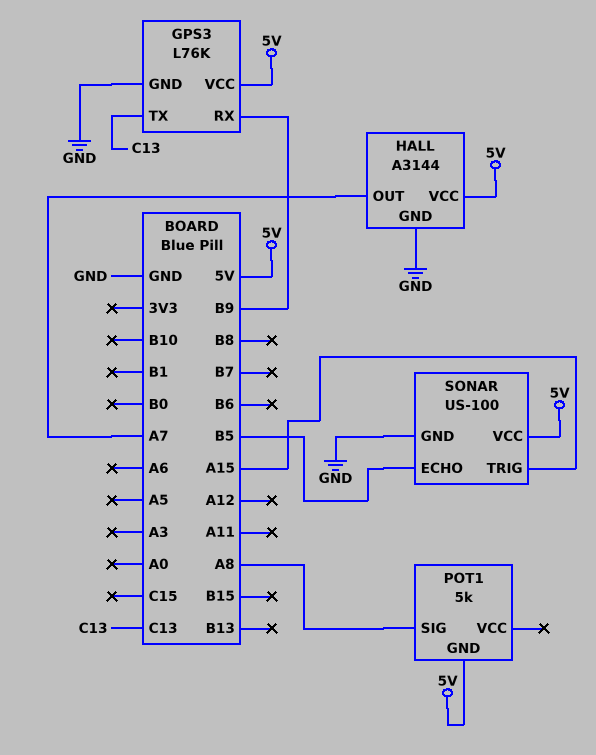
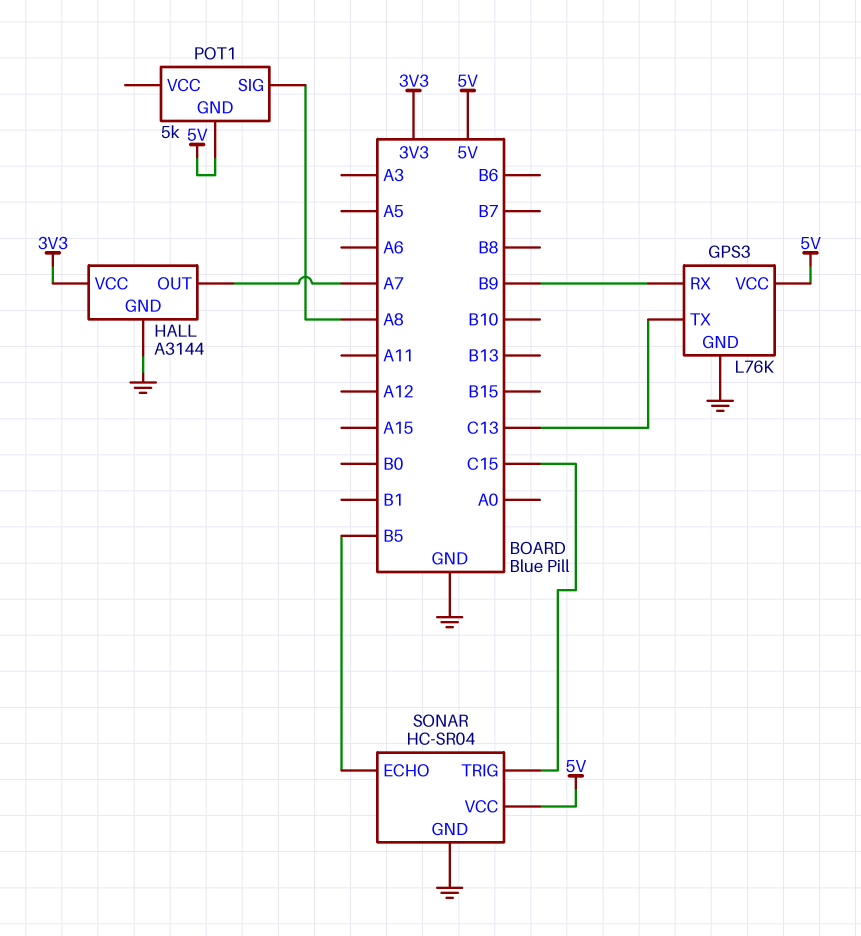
HALL pin VCC: 5V -> 3V3
SONAR: US-100 -> HC-SR04
SONAR pin TRIG: A15 -> C15

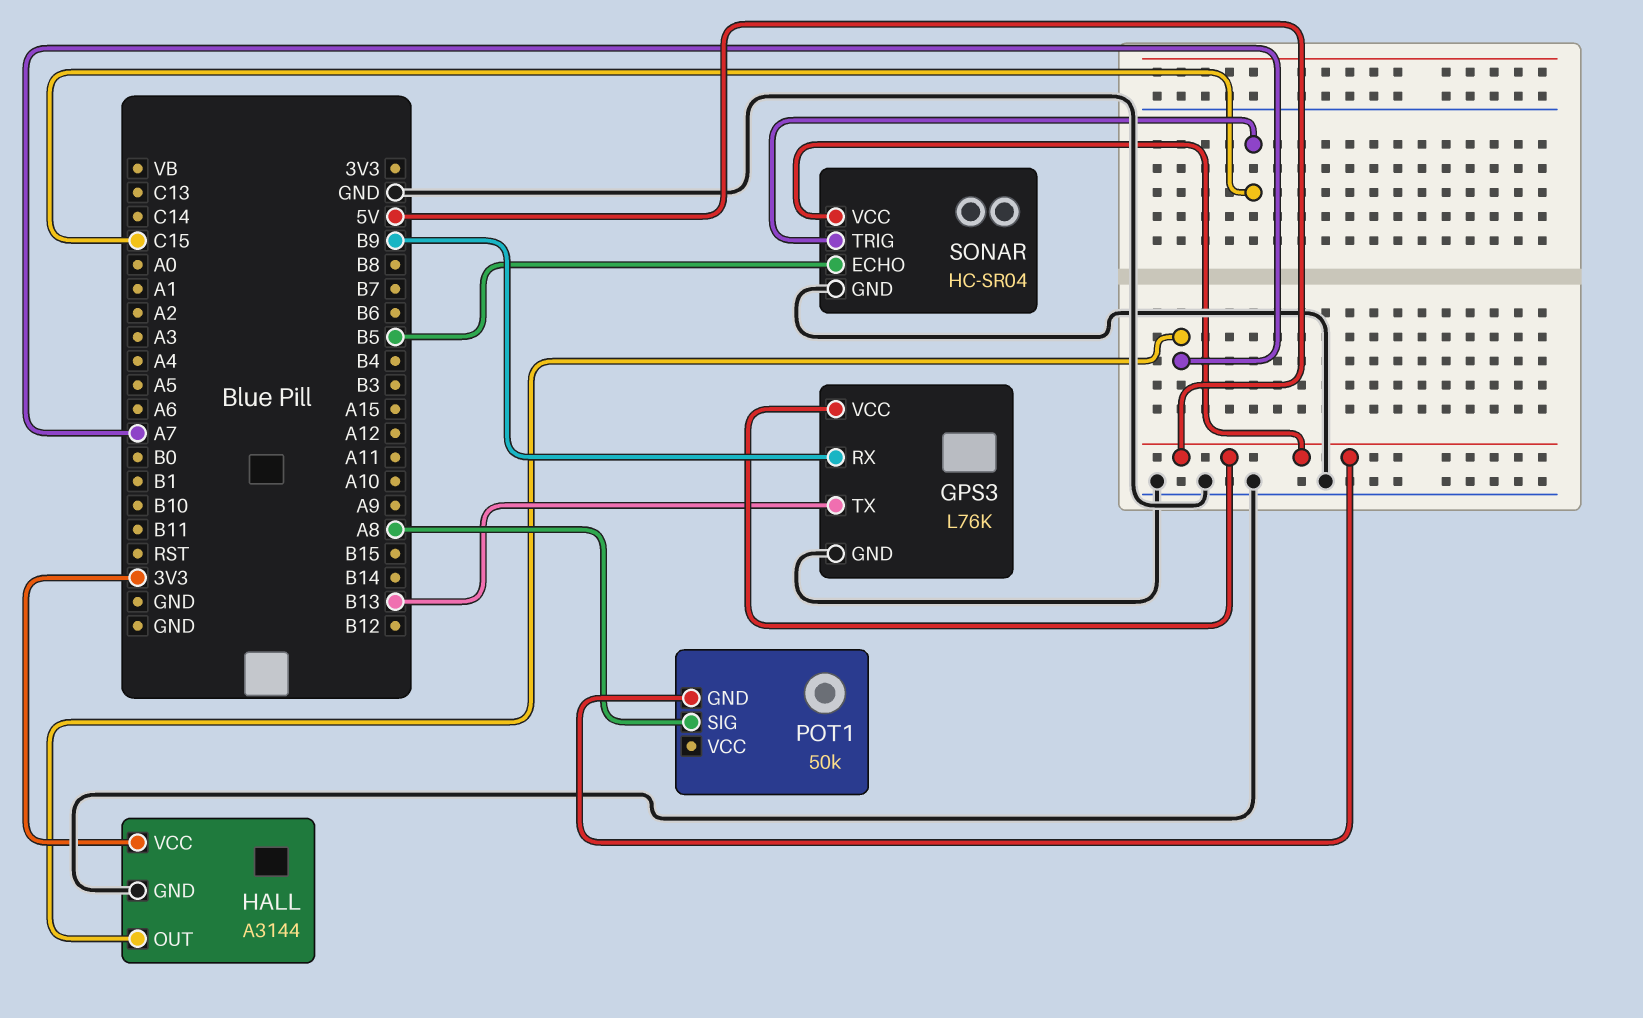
GPS3 pin TX: C13 -> B13
POT1: 5k -> 50k

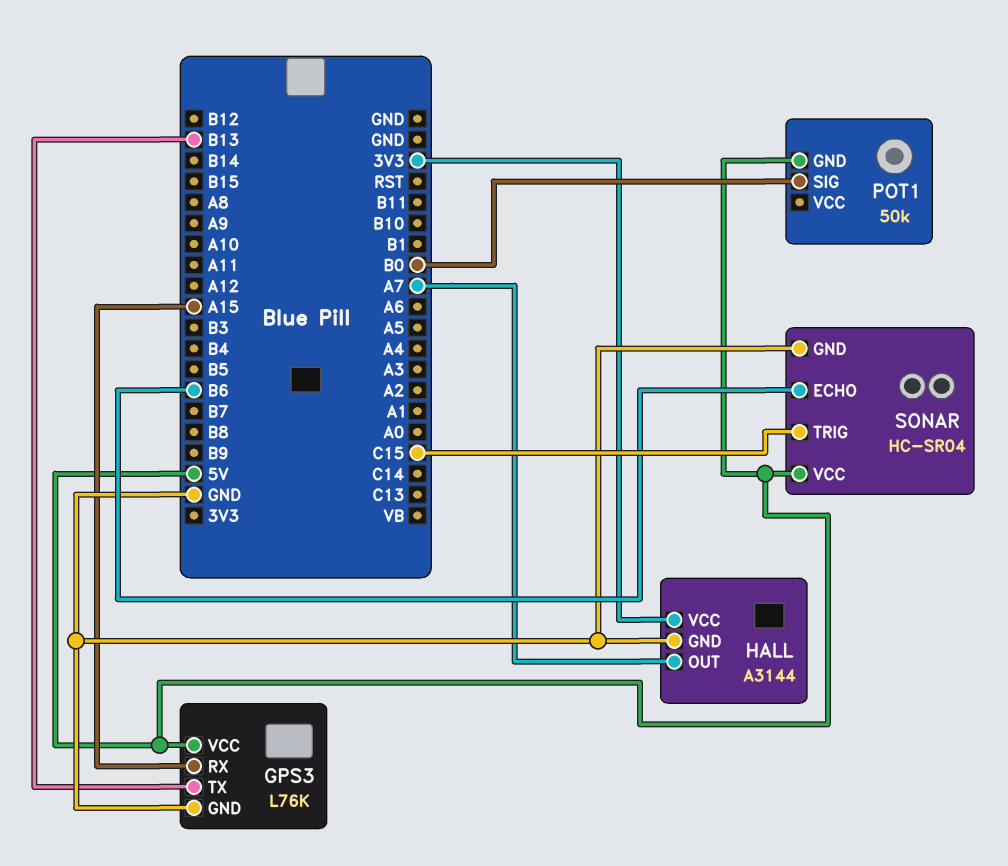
GPS3 pin RX: B9 -> A15
POT1 pin SIG: A8 -> B0
SONAR pin ECHO: B5 -> B6

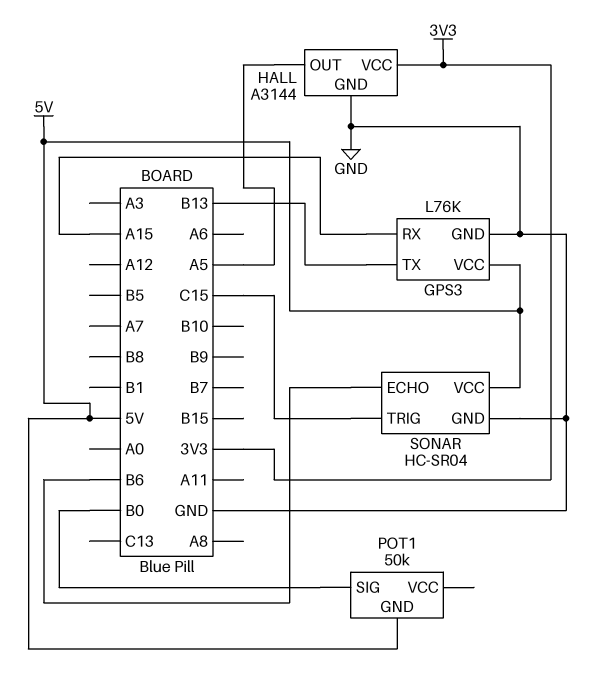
HALL pin OUT: A7 -> A5

